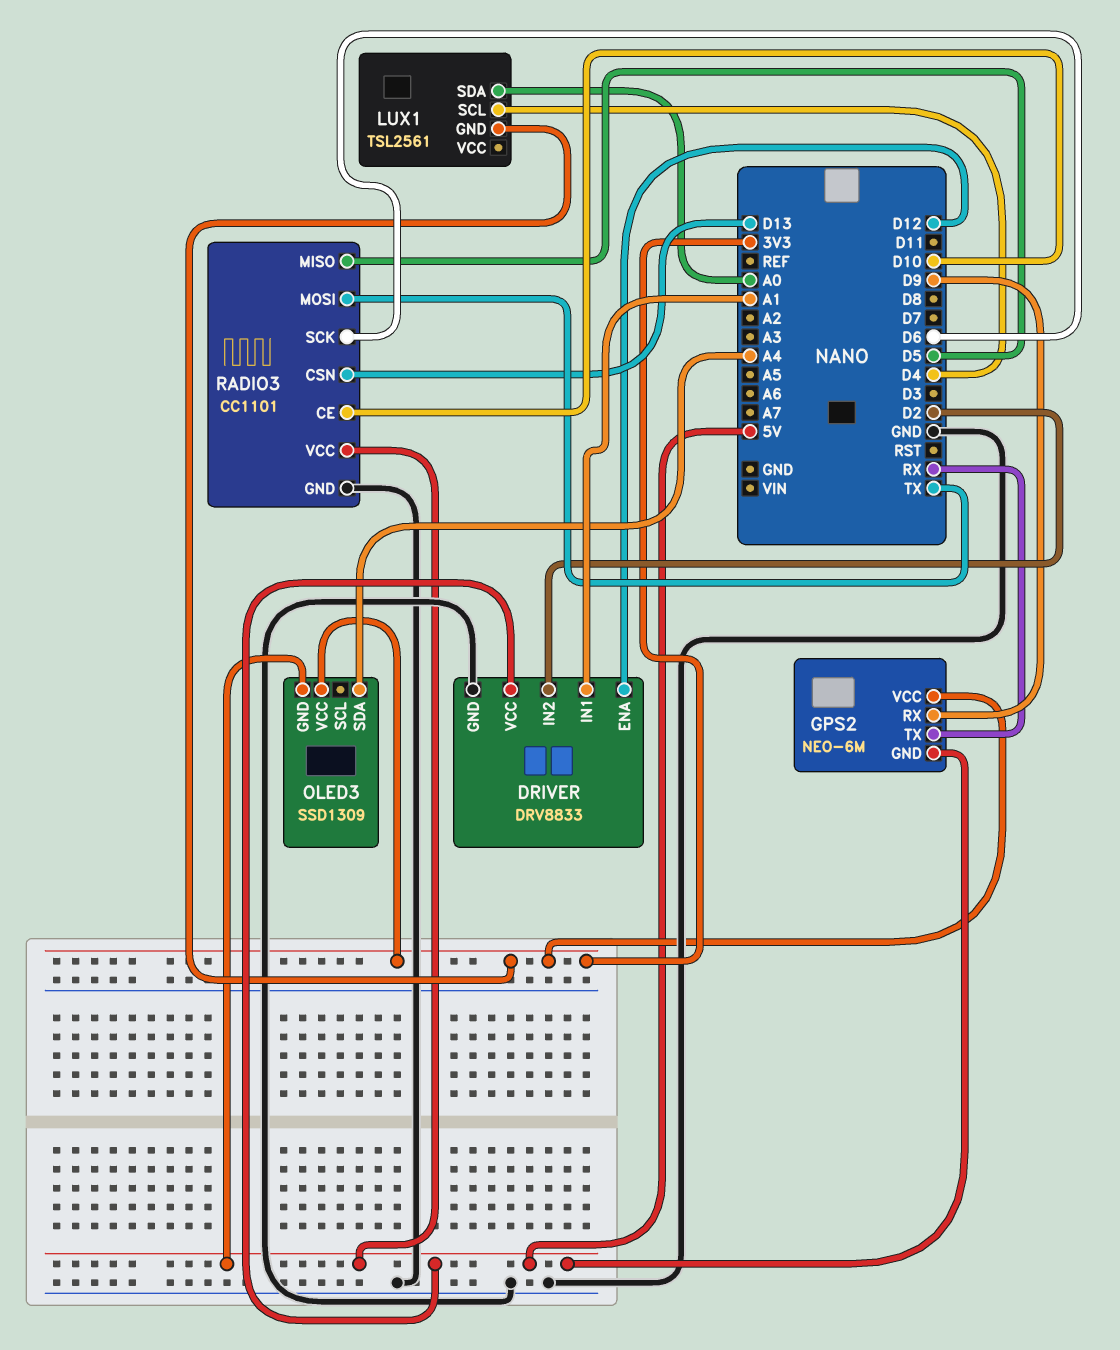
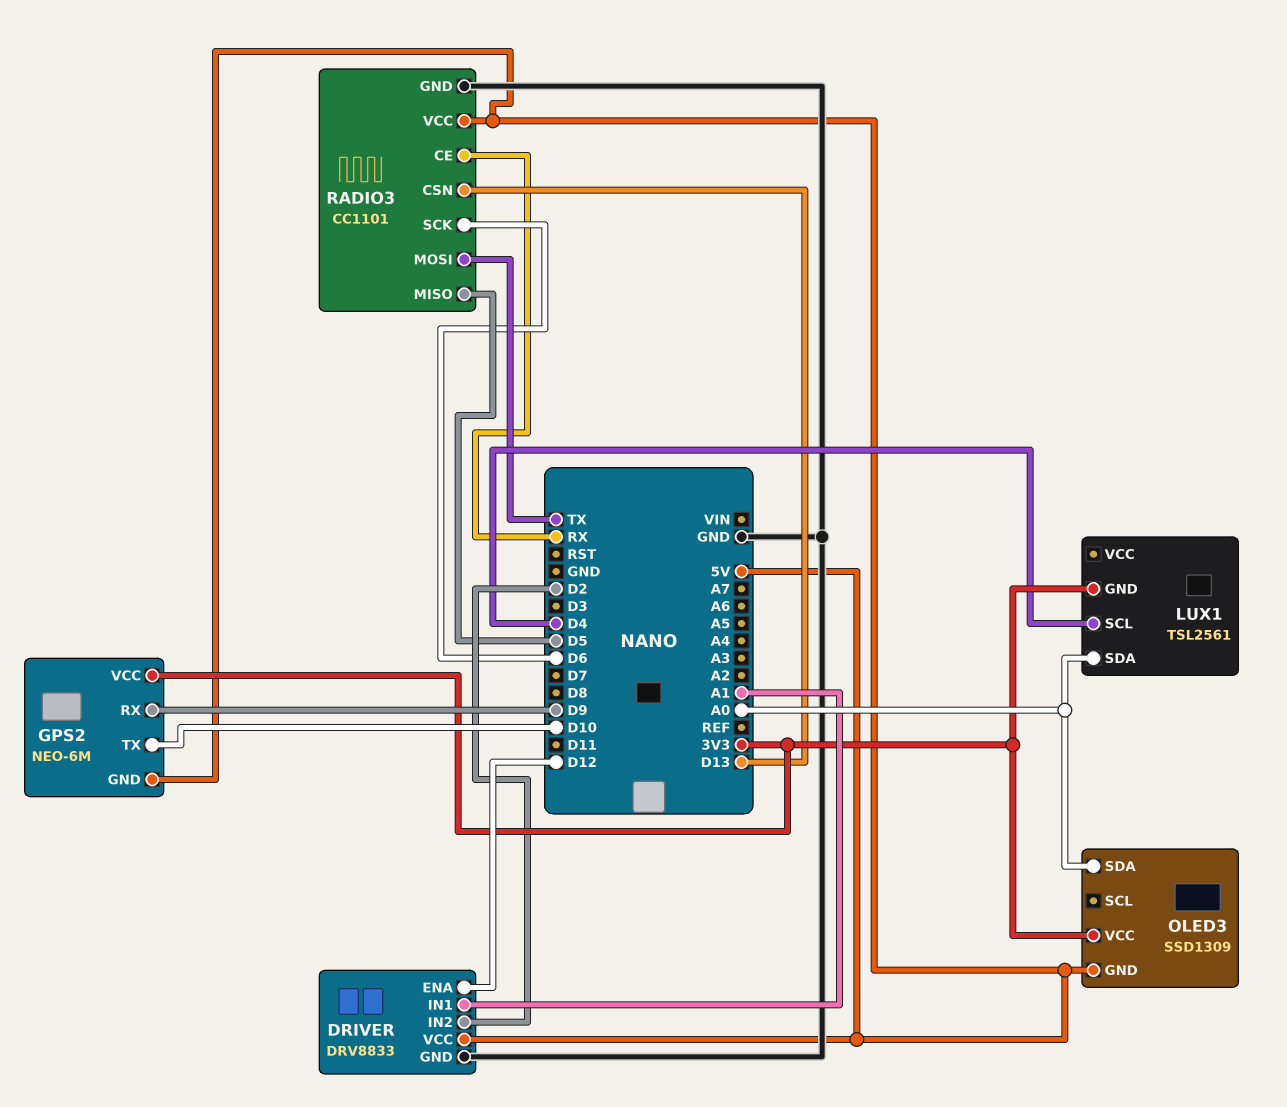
GPS2 pin TX: RX -> D10
OLED3 pin SDA: A4 -> A0
RADIO3 pin CE: D10 -> RX

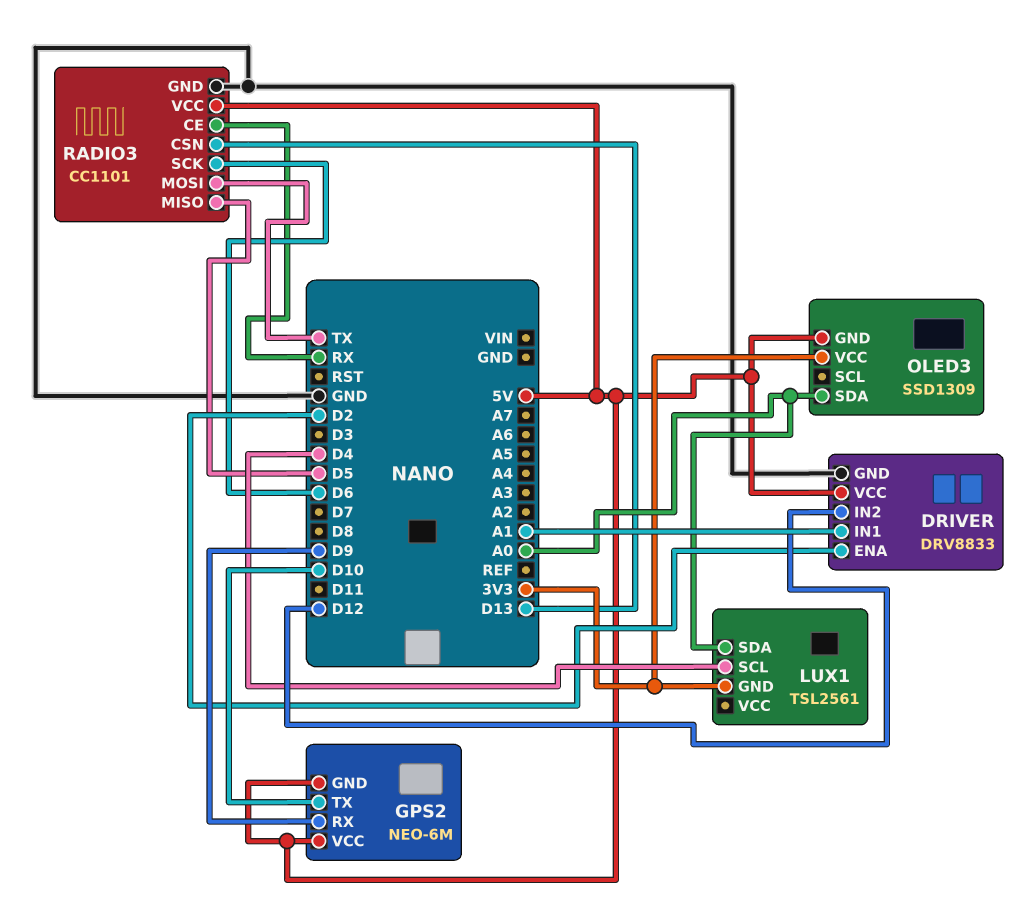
DRIVER pin ENA: D12 -> D2
DRIVER pin IN2: D2 -> D12
GPS2 pin VCC: 3V3 -> 5V

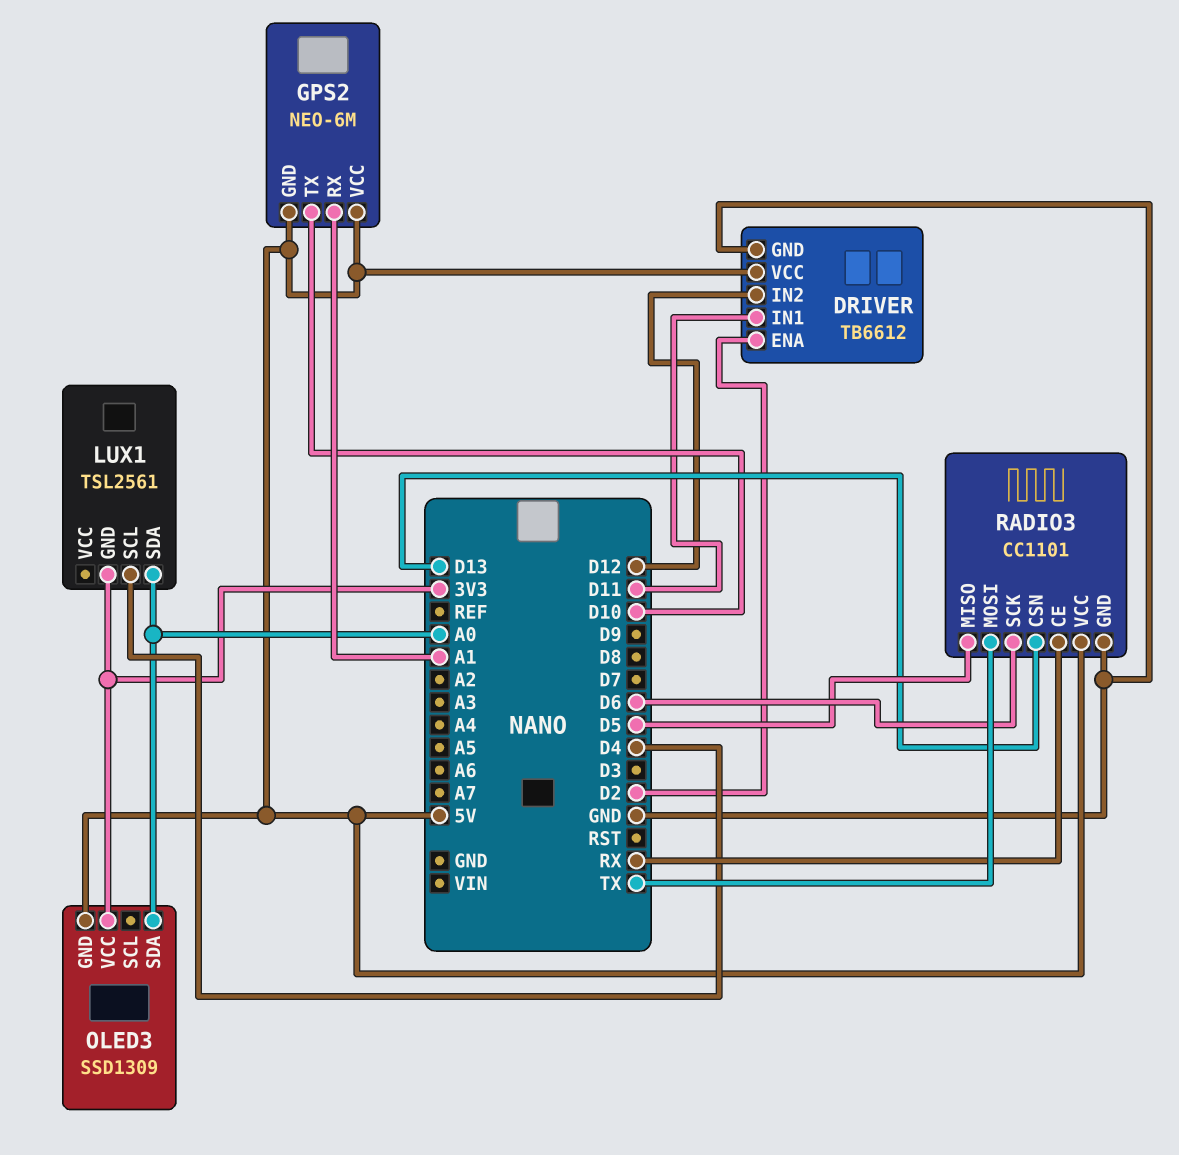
DRIVER: DRV8833 -> TB6612
DRIVER pin IN1: A1 -> D11
GPS2 pin RX: D9 -> A1

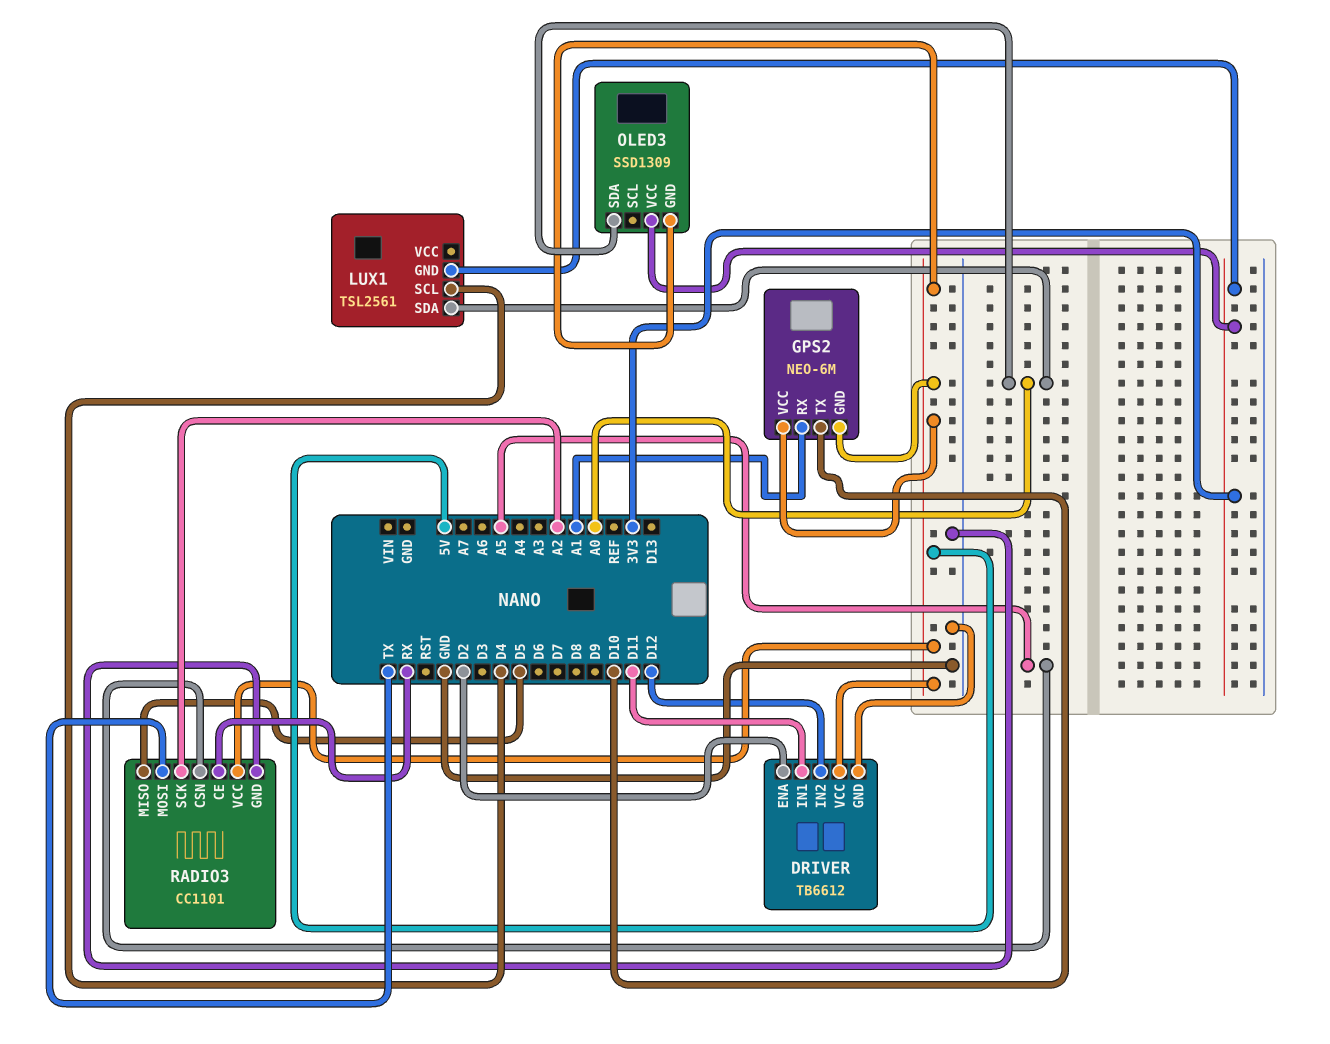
RADIO3 pin CSN: D13 -> A5
RADIO3 pin SCK: D6 -> A2

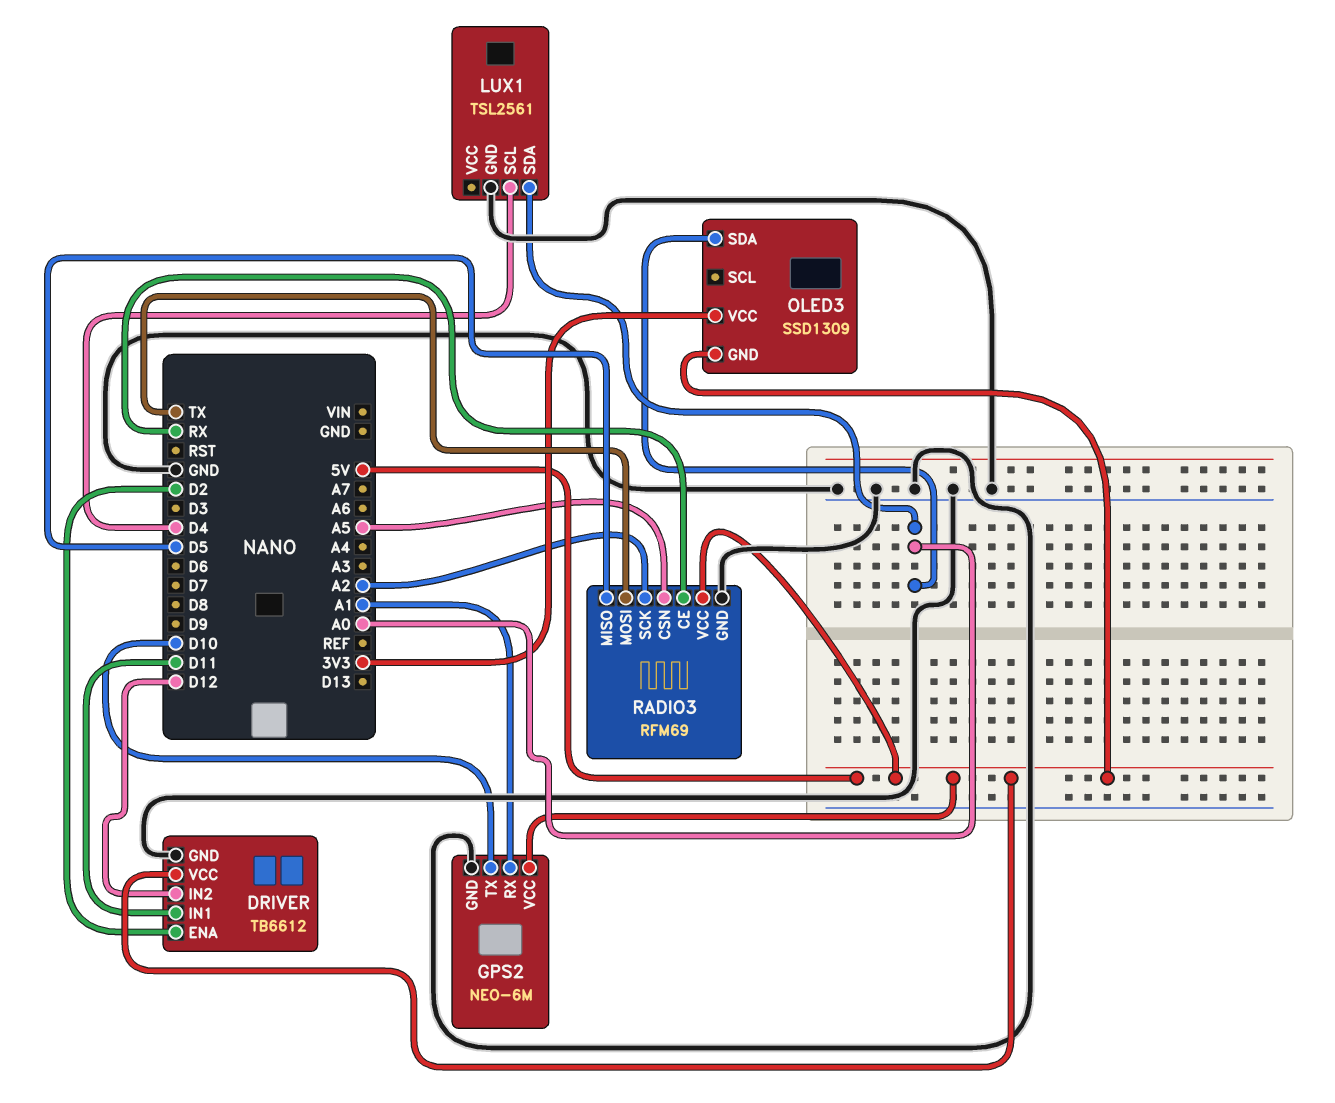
GPS2 pin GND: 5V -> GND
LUX1 pin GND: 3V3 -> GND
RADIO3: CC1101 -> RFM69

